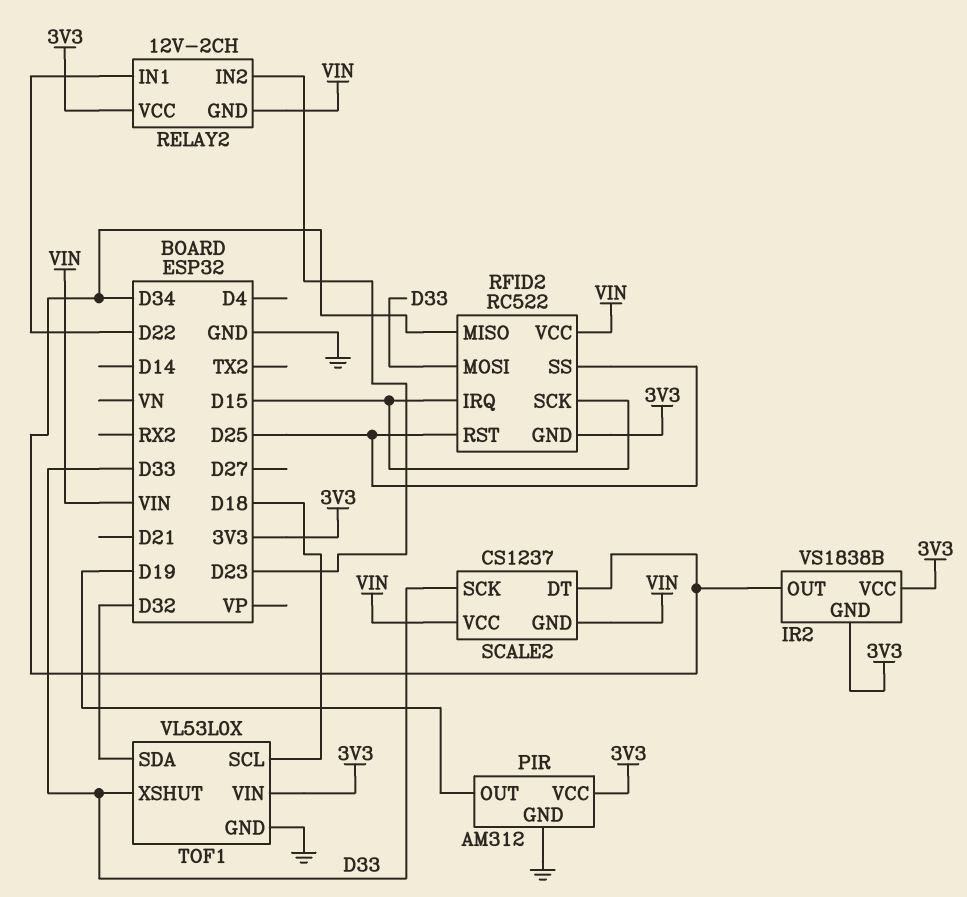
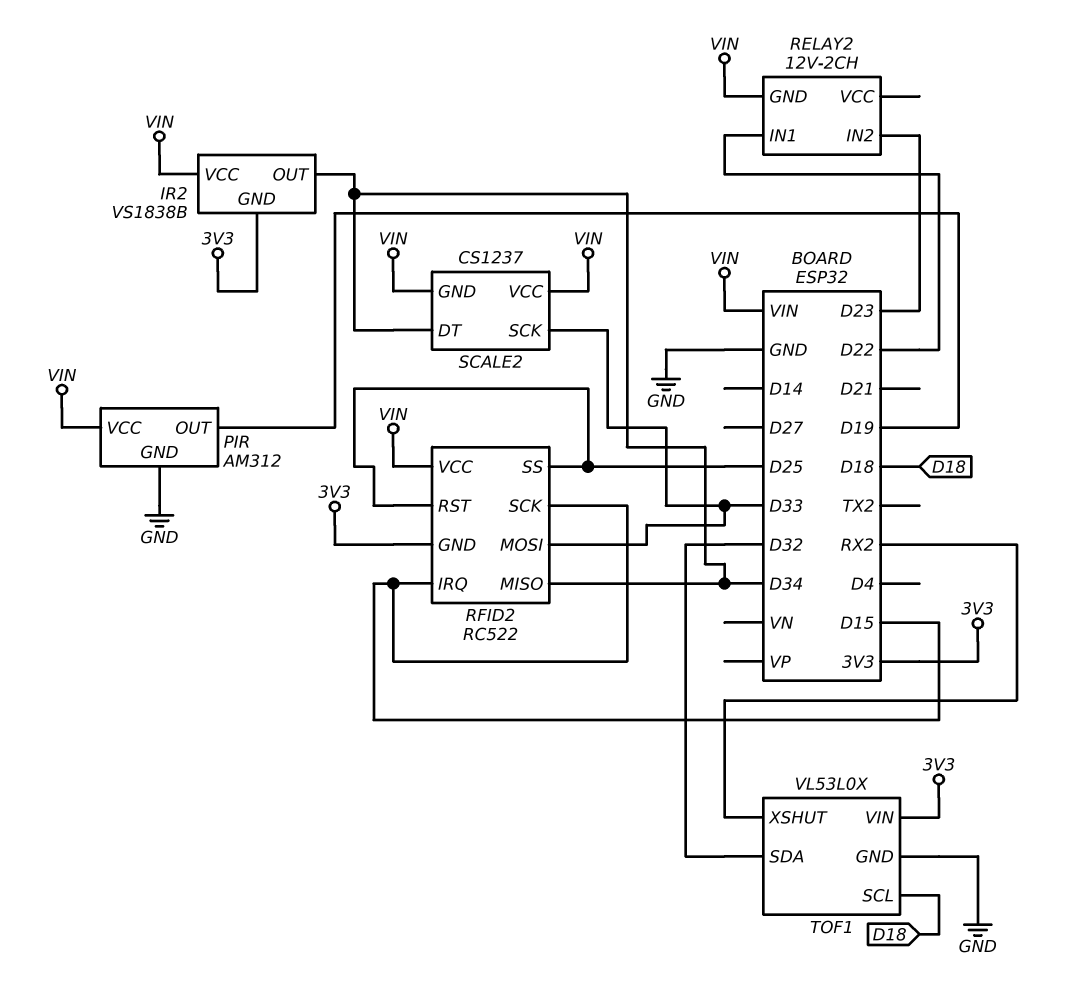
IR2 pin VCC: 3V3 -> VIN
PIR pin VCC: 3V3 -> VIN
RELAY2 pin VCC: 3V3 -> none
TOF1 pin XSHUT: D33 -> RX2

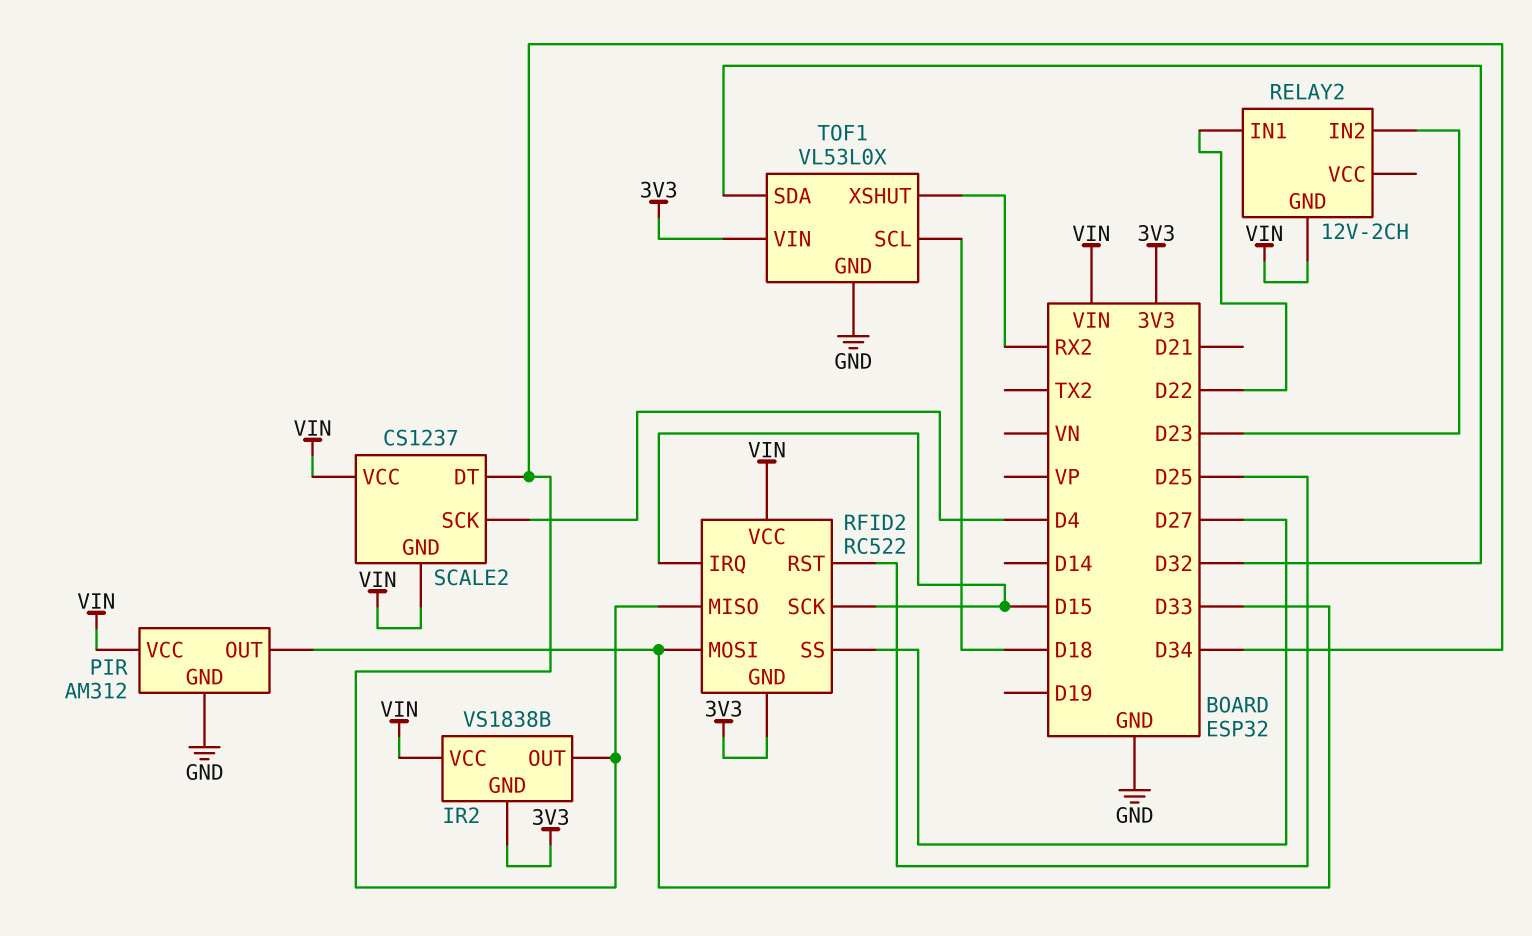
PIR pin OUT: D19 -> D33
RFID2 pin SS: D25 -> D27
SCALE2 pin SCK: D33 -> D4

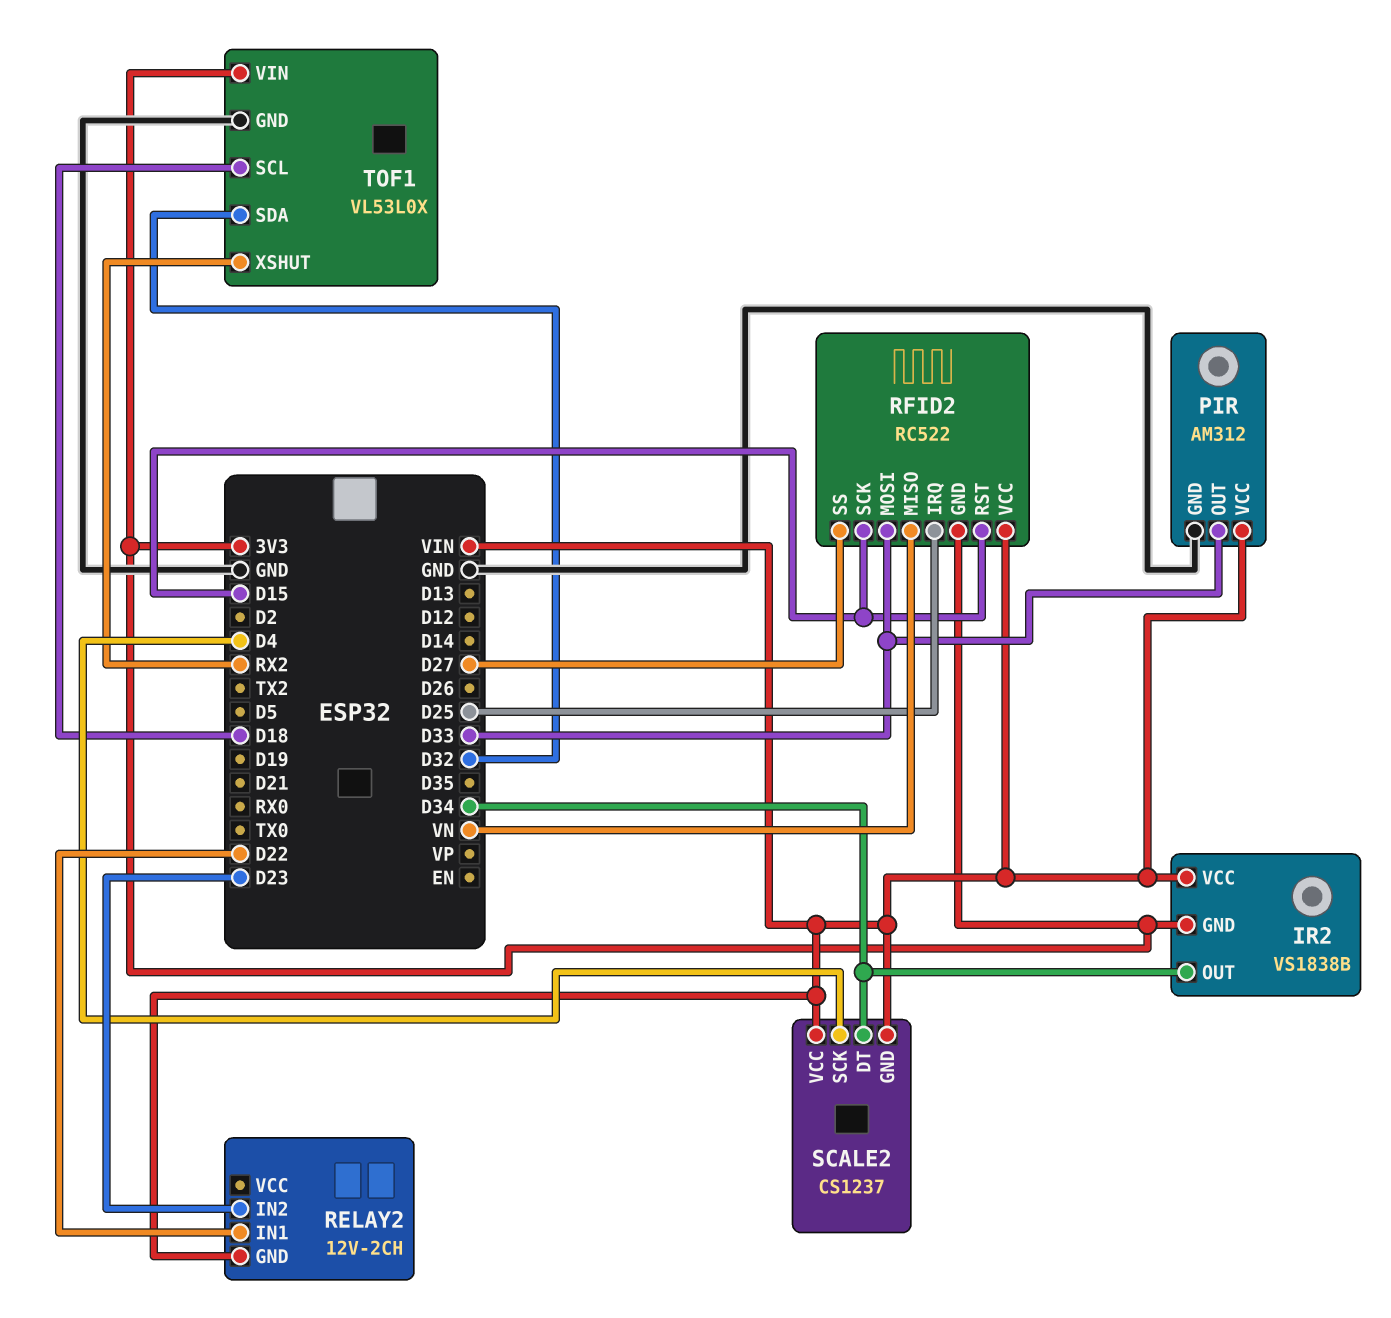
RFID2 pin IRQ: D15 -> D25
RFID2 pin MISO: D34 -> VN
RFID2 pin RST: D25 -> D15

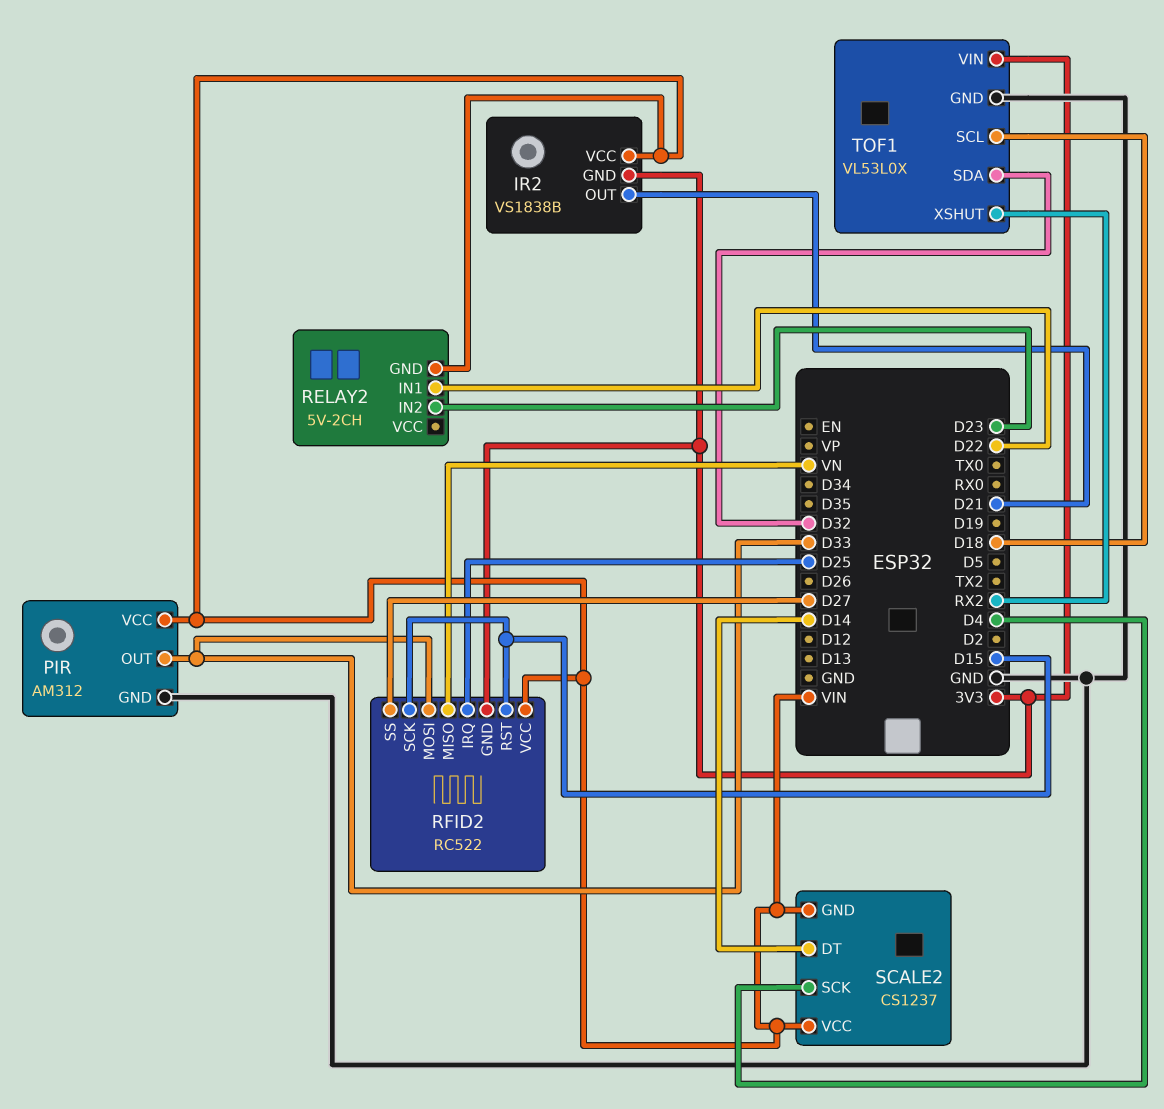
IR2 pin OUT: D34 -> D21
RELAY2: 12V-2CH -> 5V-2CH
SCALE2 pin DT: D34 -> D14

